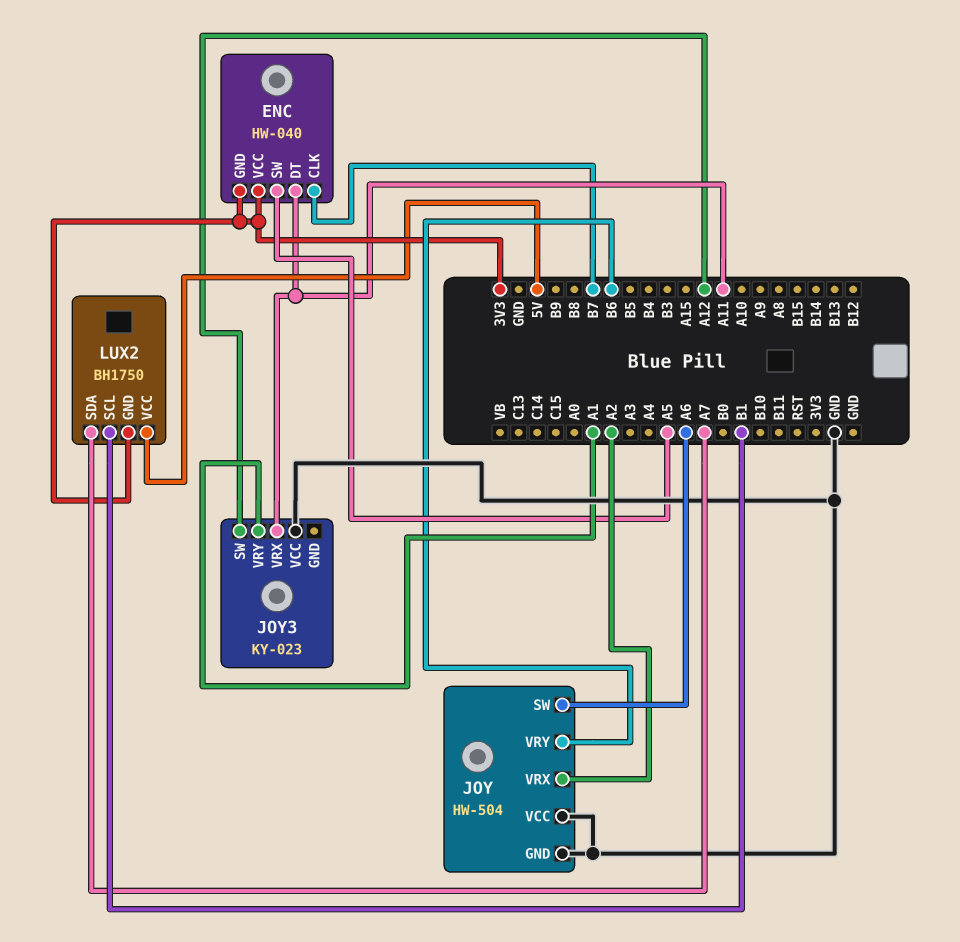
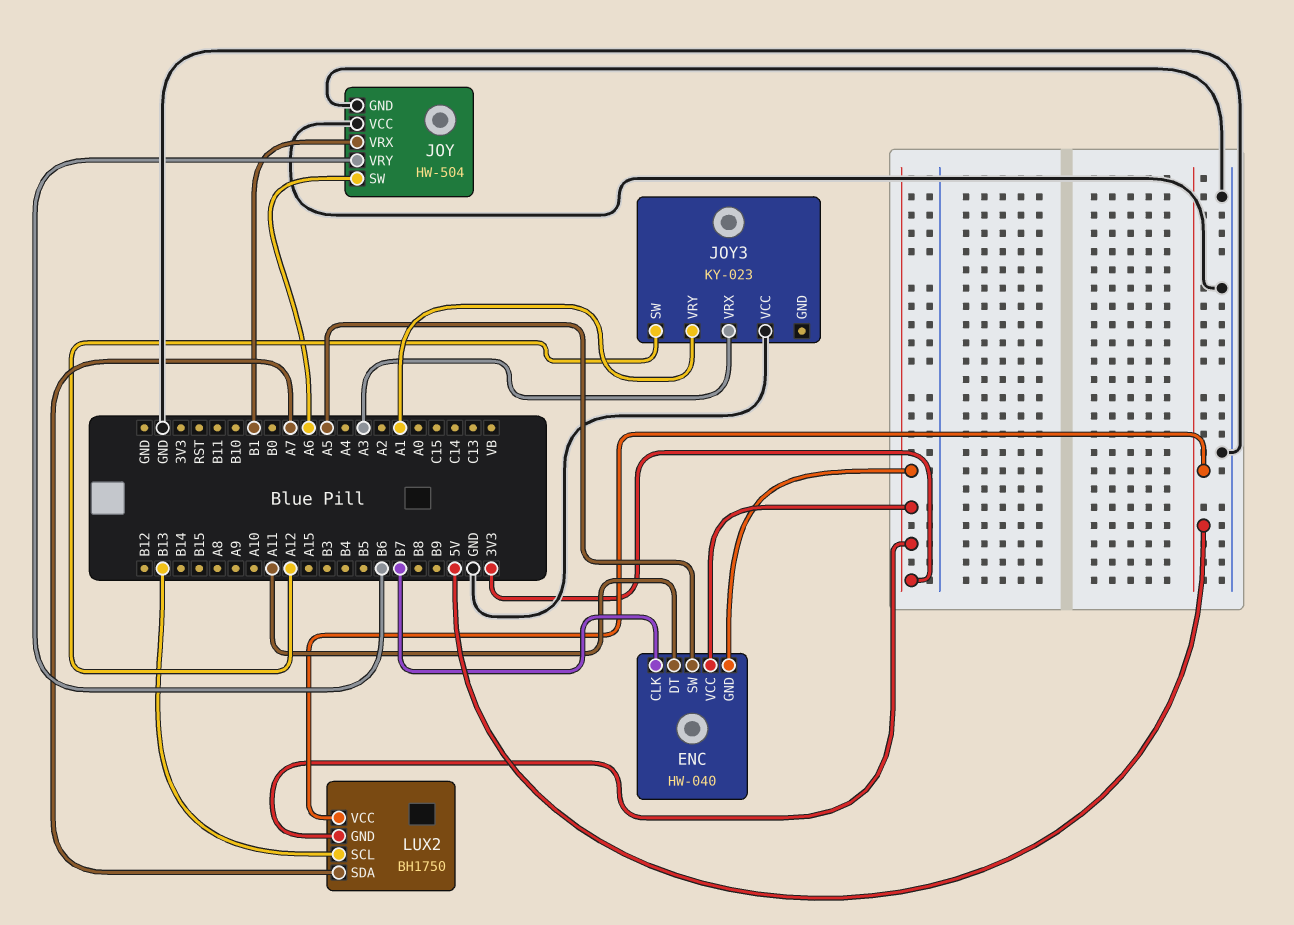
JOY pin VRX: A2 -> B1
JOY3 pin VRX: A11 -> A3
LUX2 pin SCL: B1 -> B13

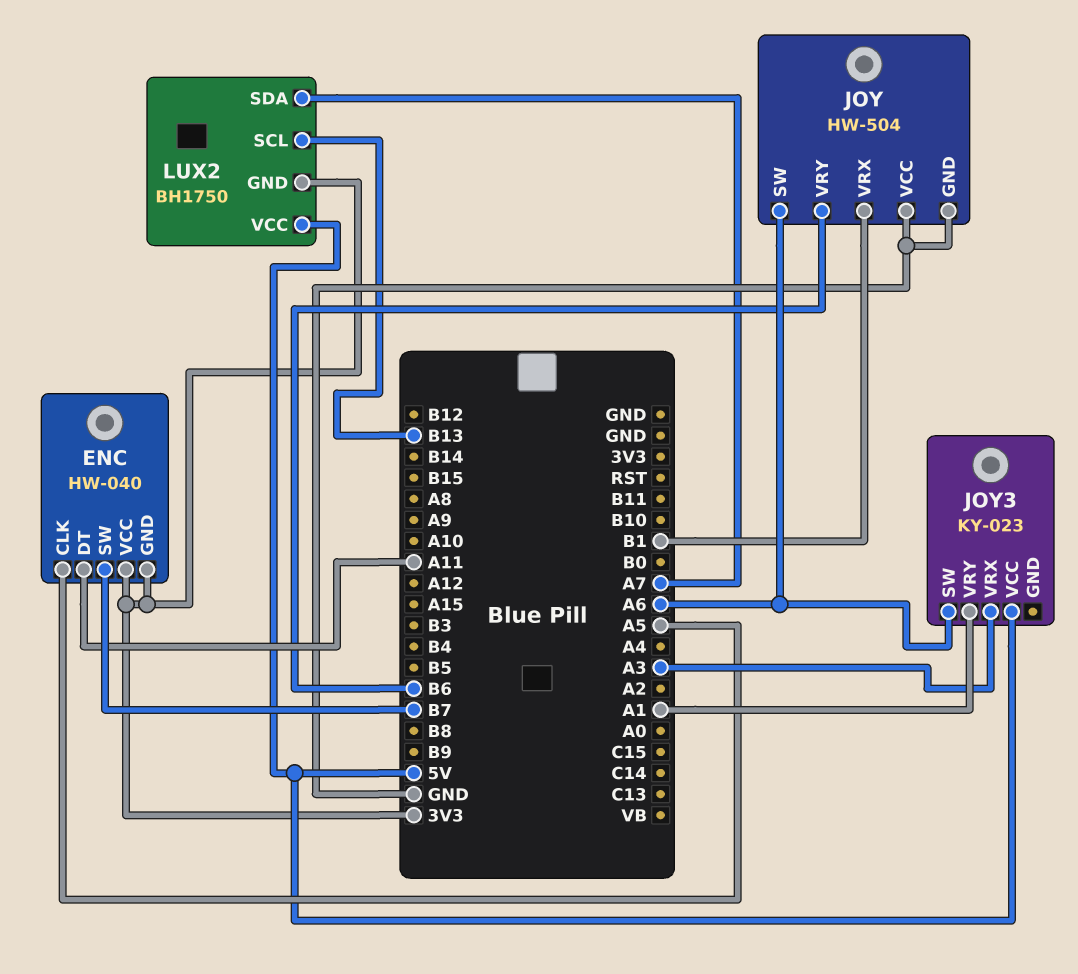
ENC pin CLK: B7 -> A5
ENC pin SW: A5 -> B7
JOY3 pin SW: A12 -> A6
JOY3 pin VCC: GND -> 5V

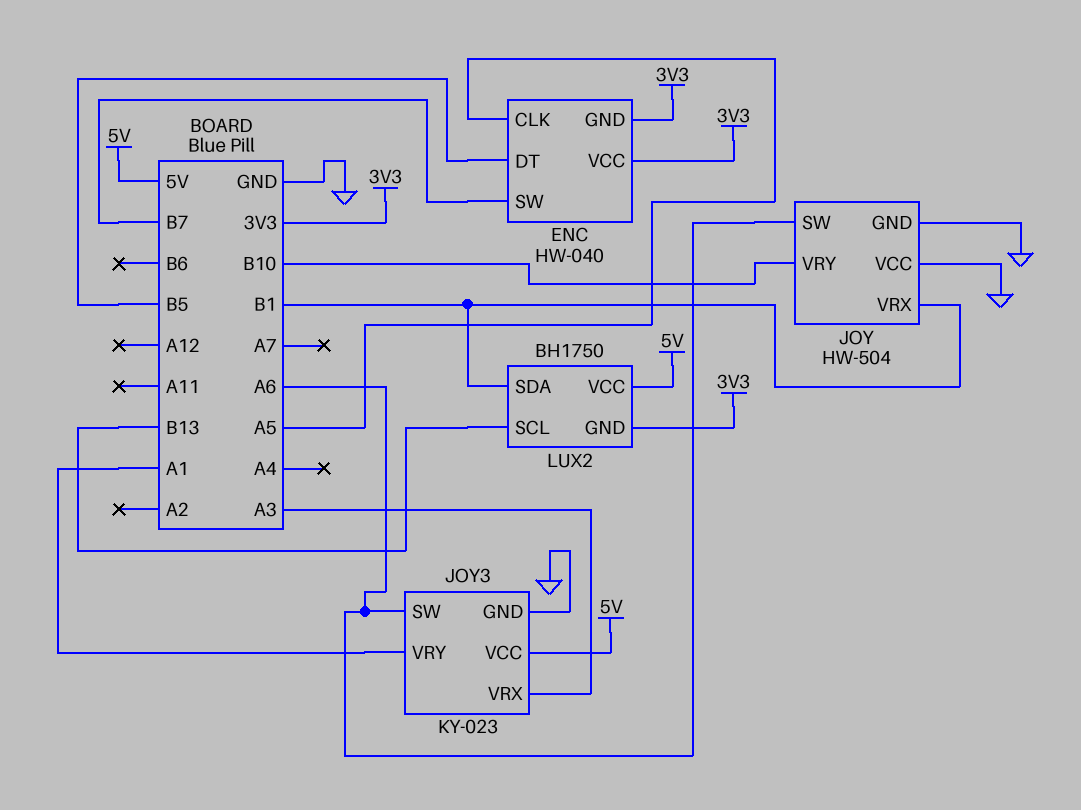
ENC pin DT: A11 -> B5
JOY pin VRY: B6 -> B10
JOY3 pin GND: none -> GND
LUX2 pin SDA: A7 -> B1

